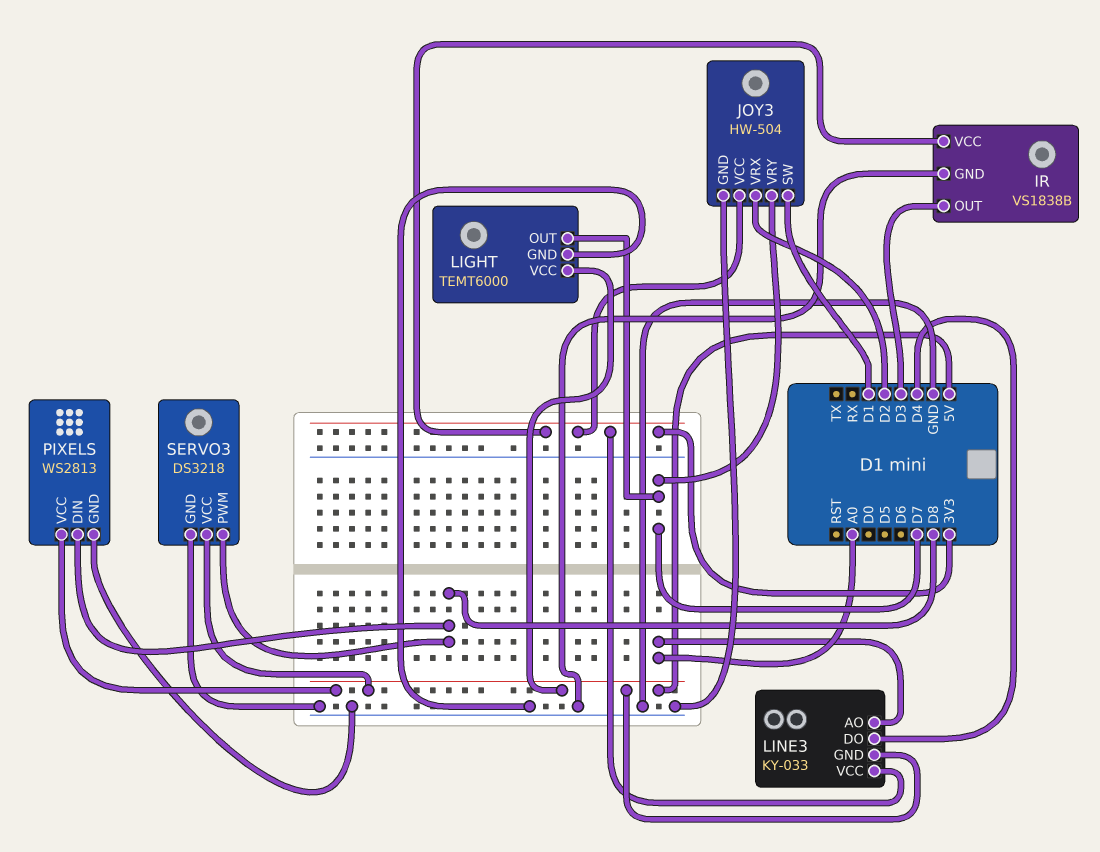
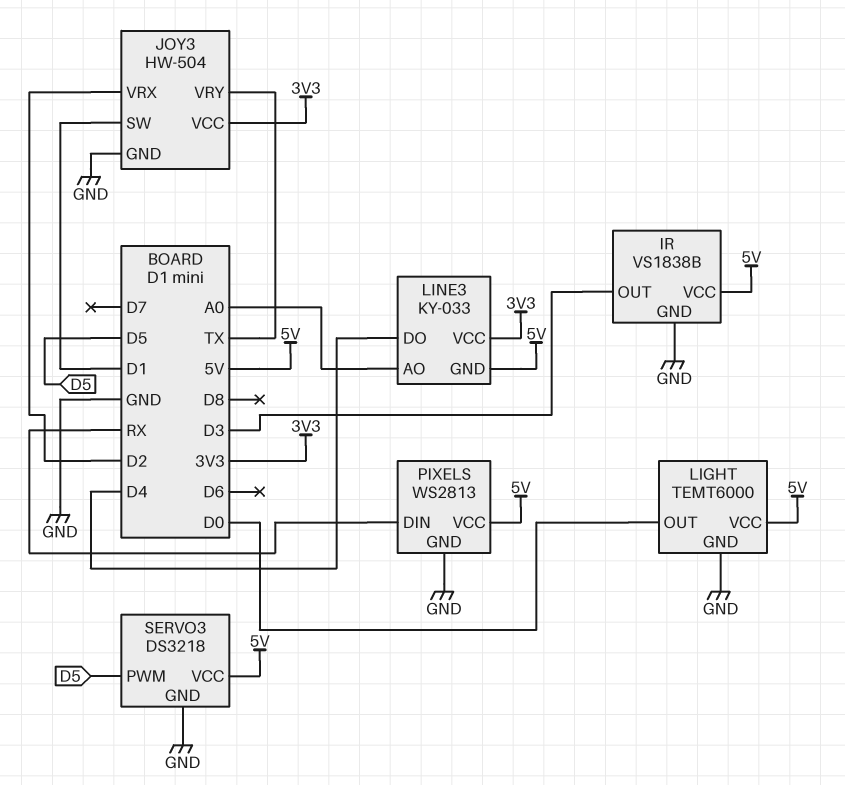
IR pin VCC: 3V3 -> 5V
JOY3 pin VRY: D7 -> TX
LIGHT pin OUT: D7 -> D0
PIXELS pin DIN: D8 -> RX
SERVO3 pin PWM: D8 -> D5

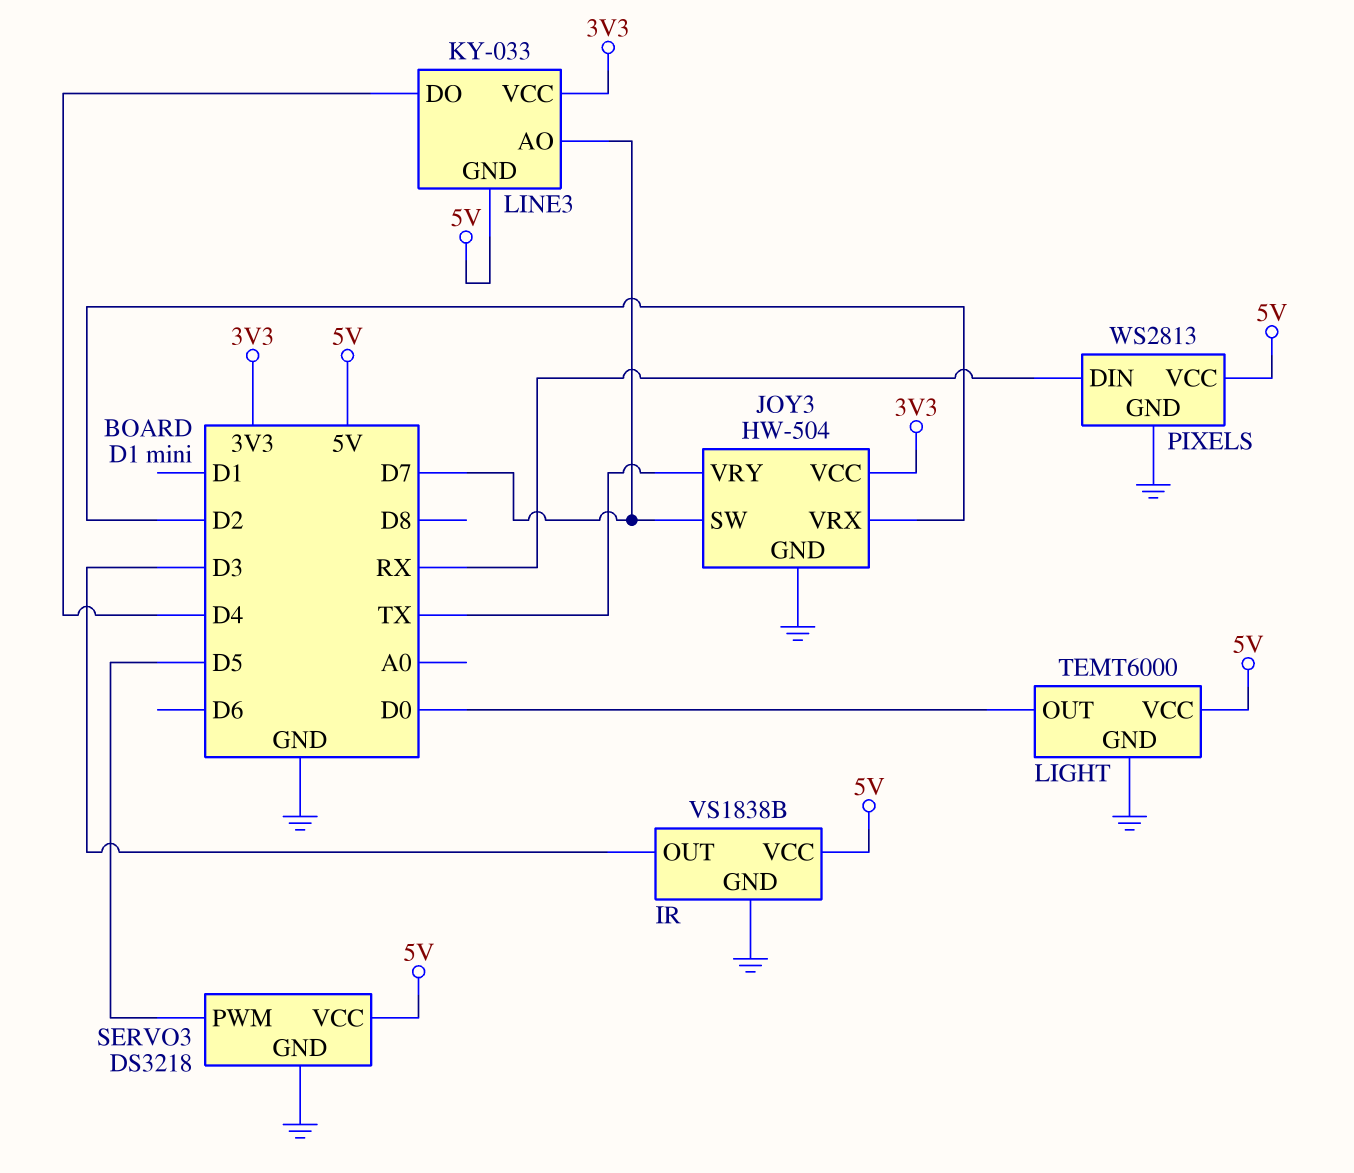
JOY3 pin SW: D1 -> D7
LINE3 pin AO: A0 -> D7

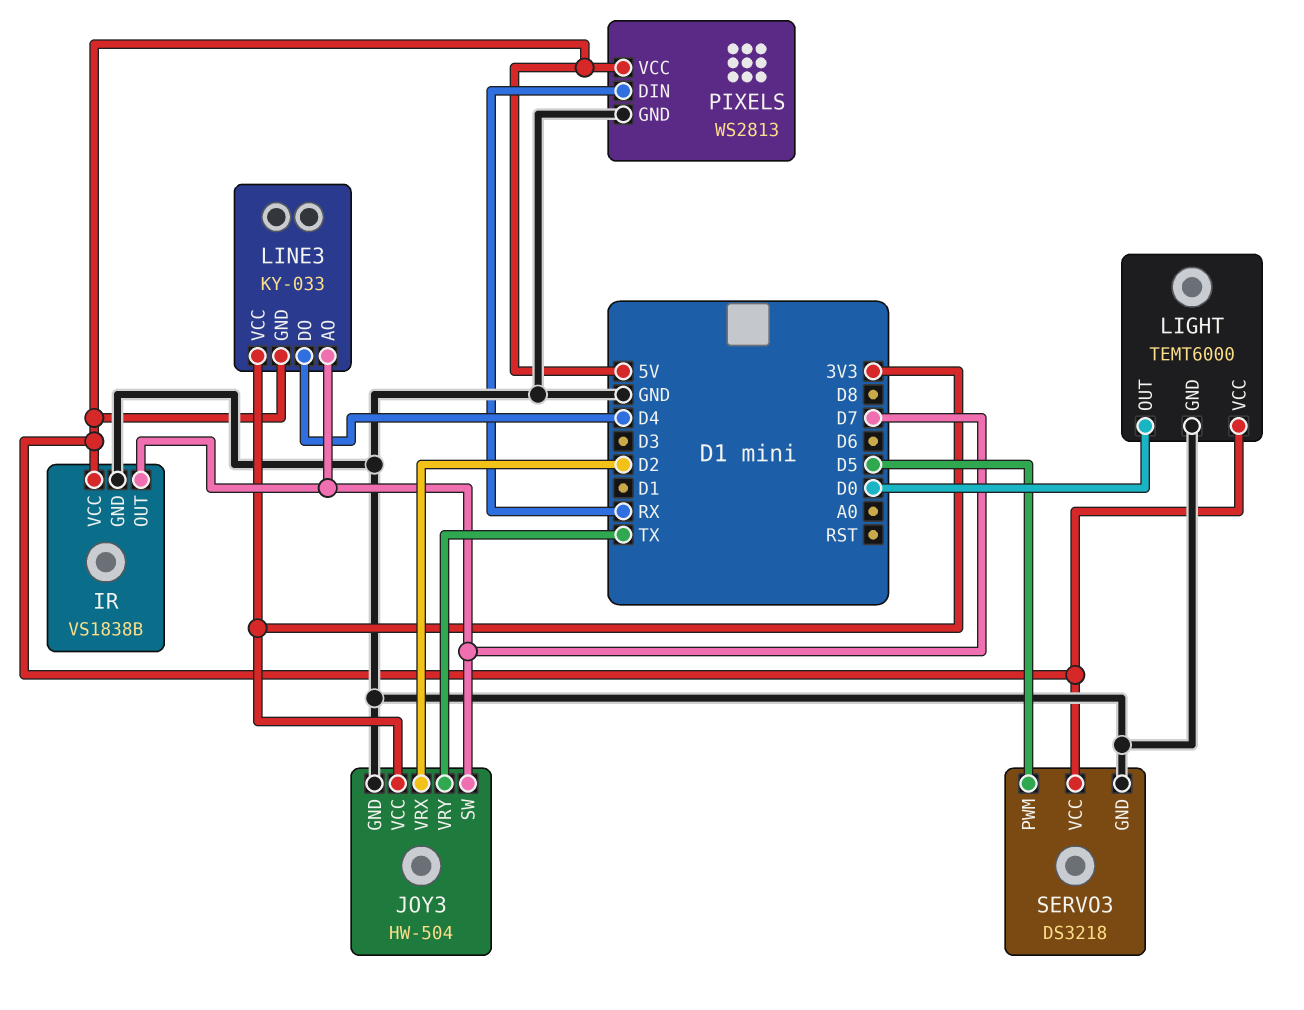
IR pin OUT: D3 -> D7

